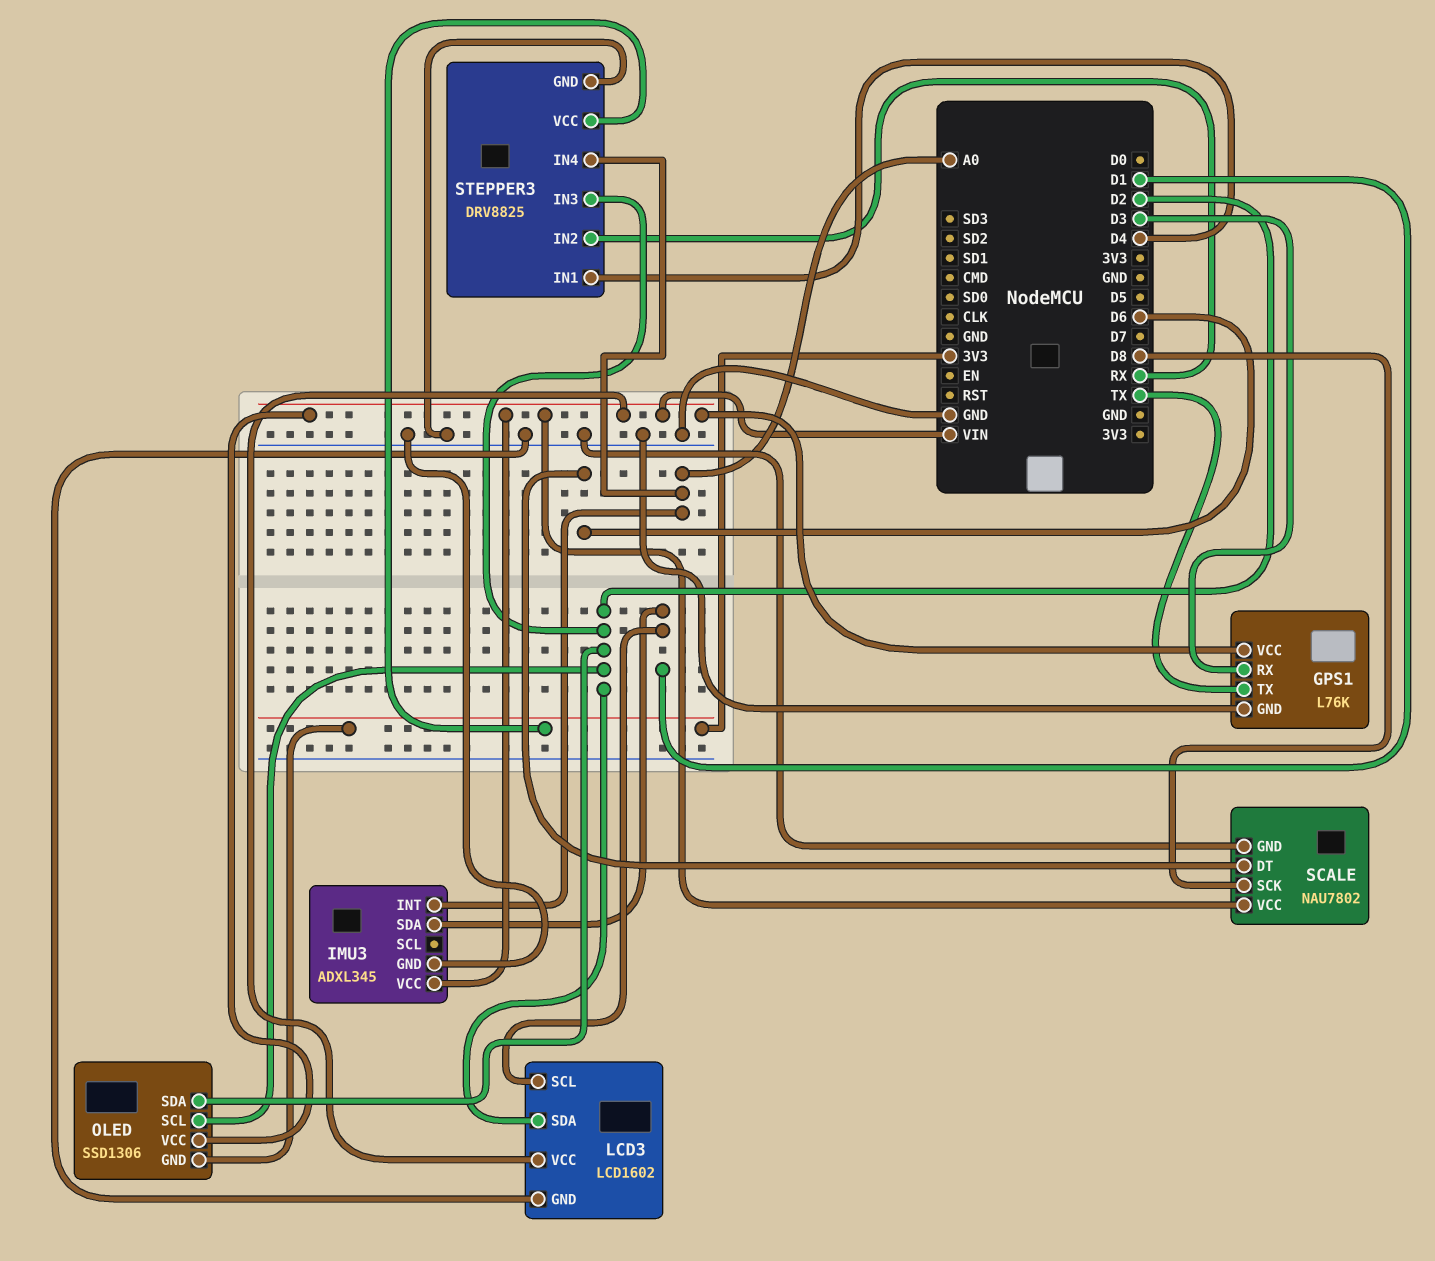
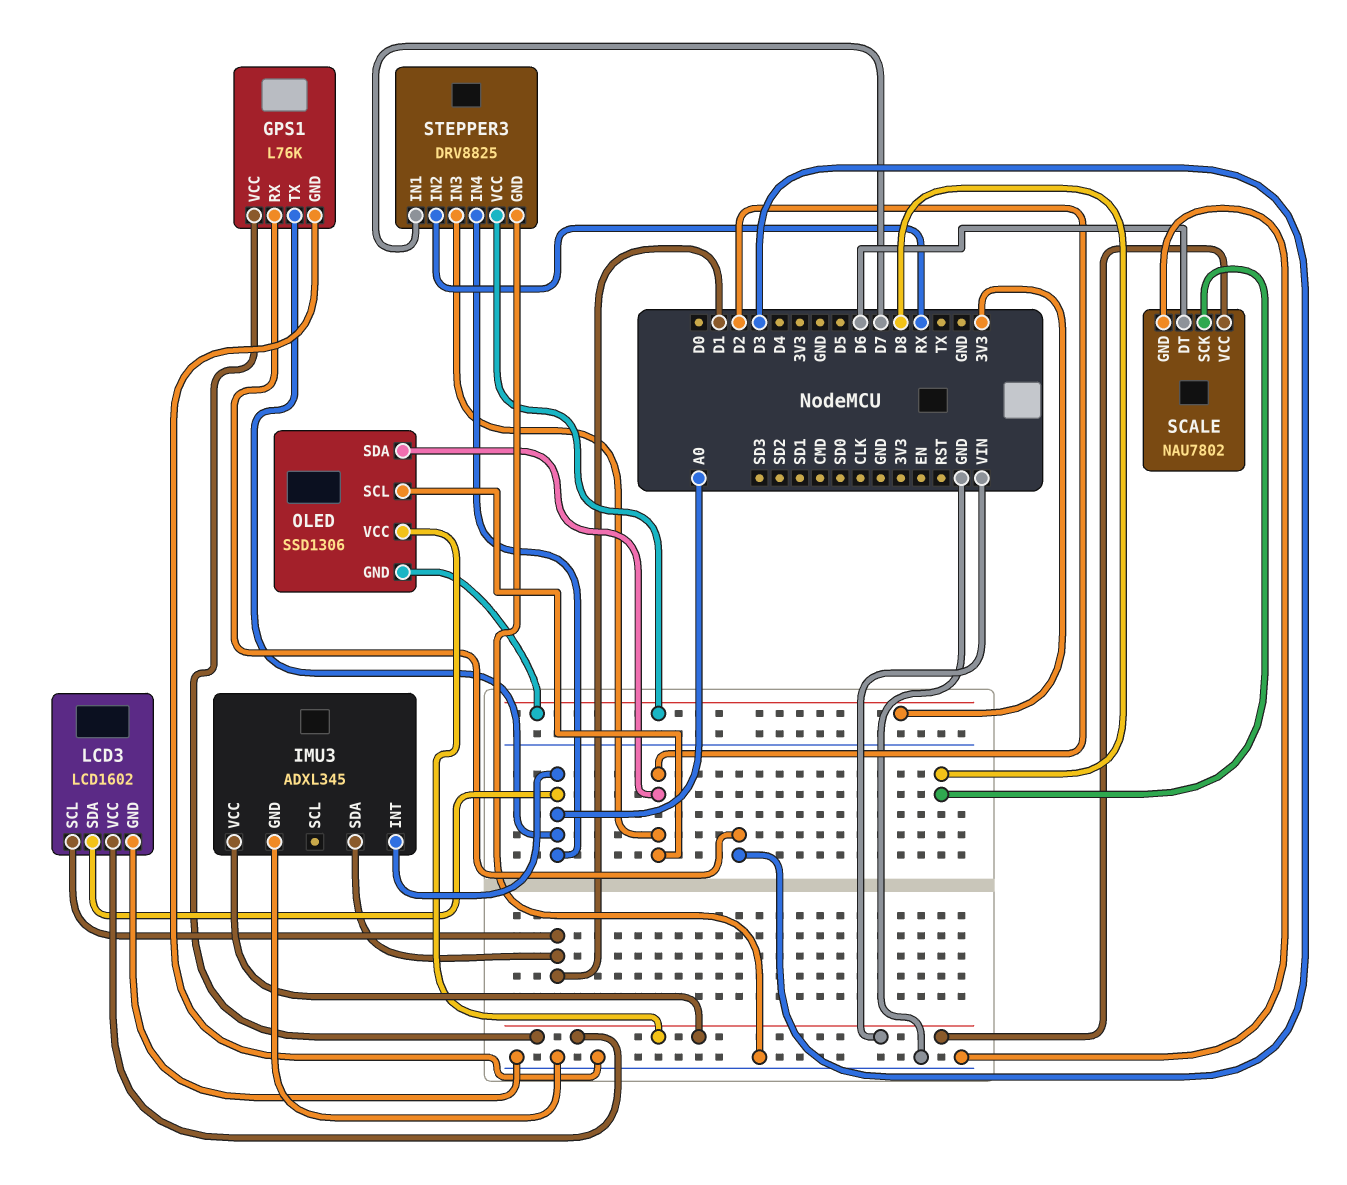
GPS1 pin TX: TX -> A0
LCD3 pin SDA: D2 -> A0
STEPPER3 pin IN1: D4 -> D7

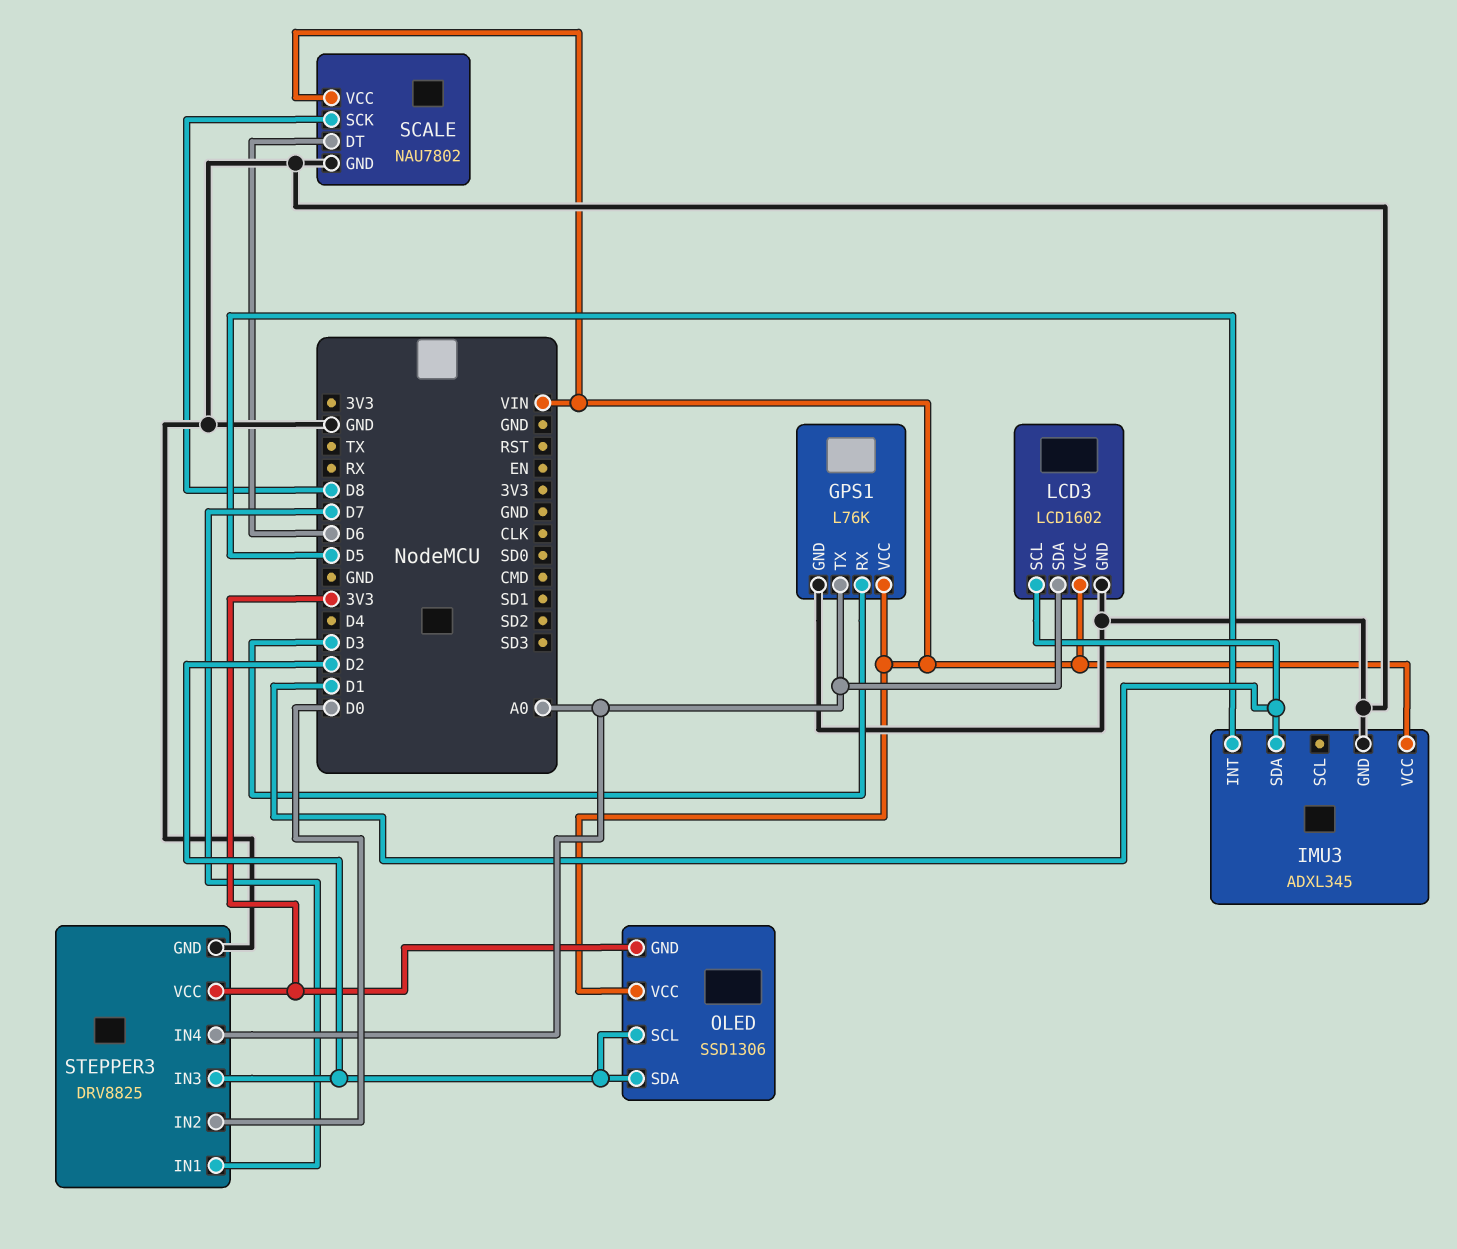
IMU3 pin INT: A0 -> D5
STEPPER3 pin IN2: RX -> D0

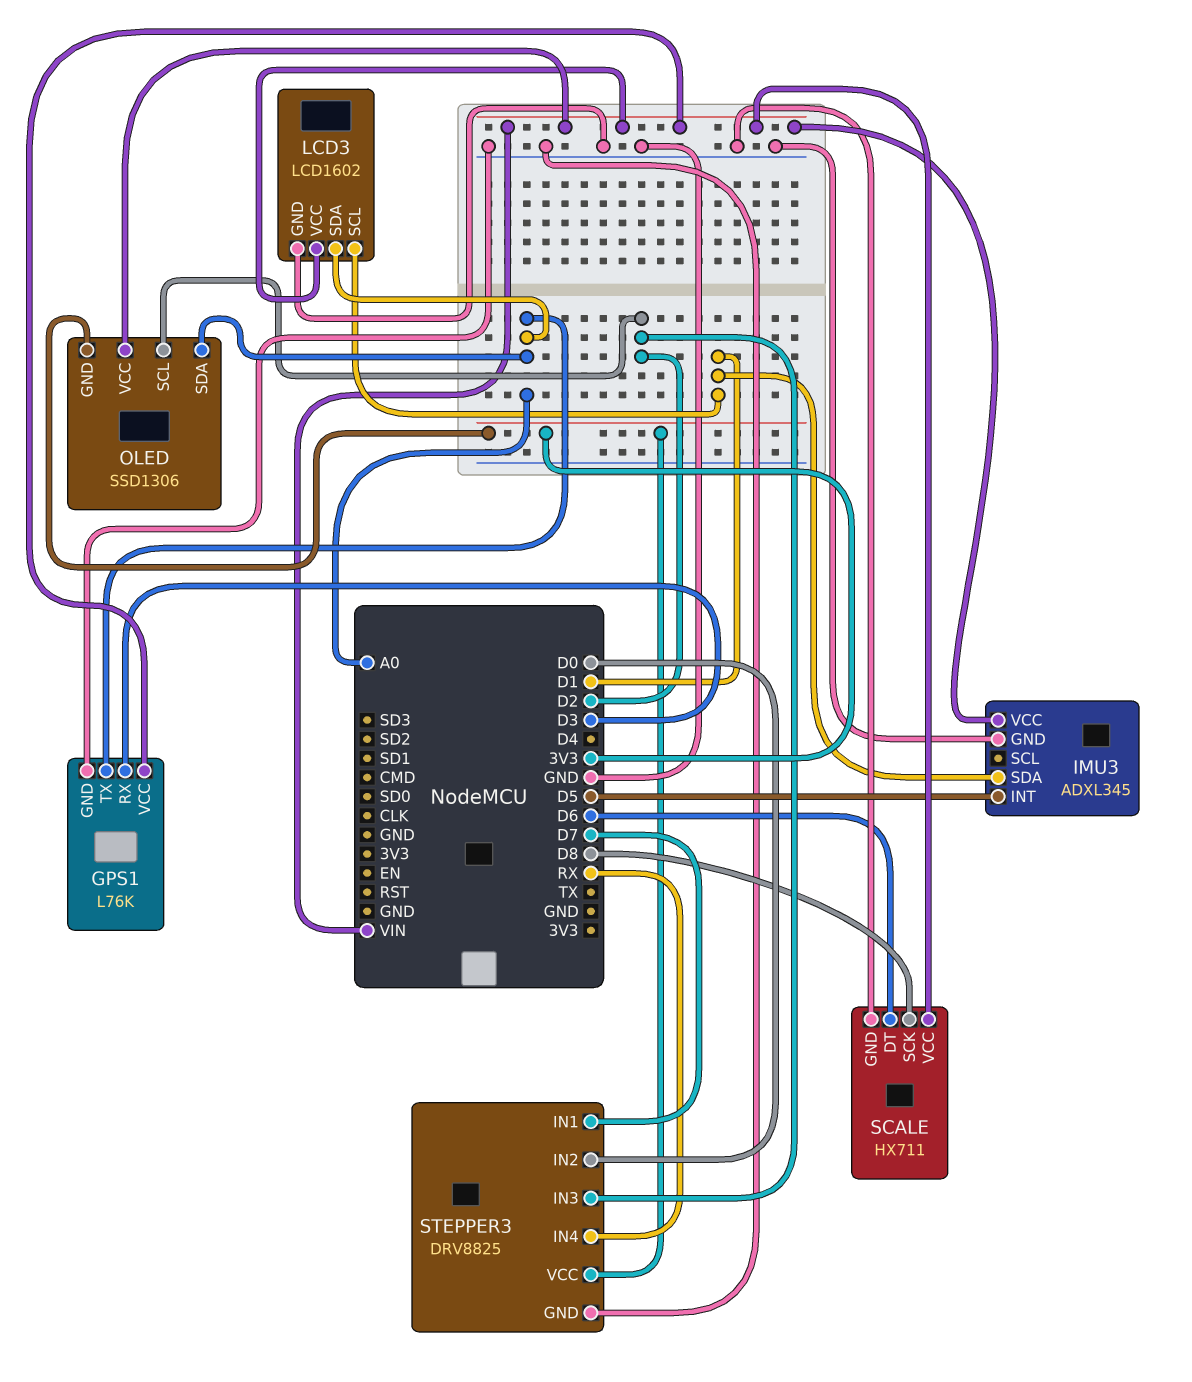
OLED pin SDA: D2 -> A0
SCALE: NAU7802 -> HX711
STEPPER3 pin IN4: A0 -> RX

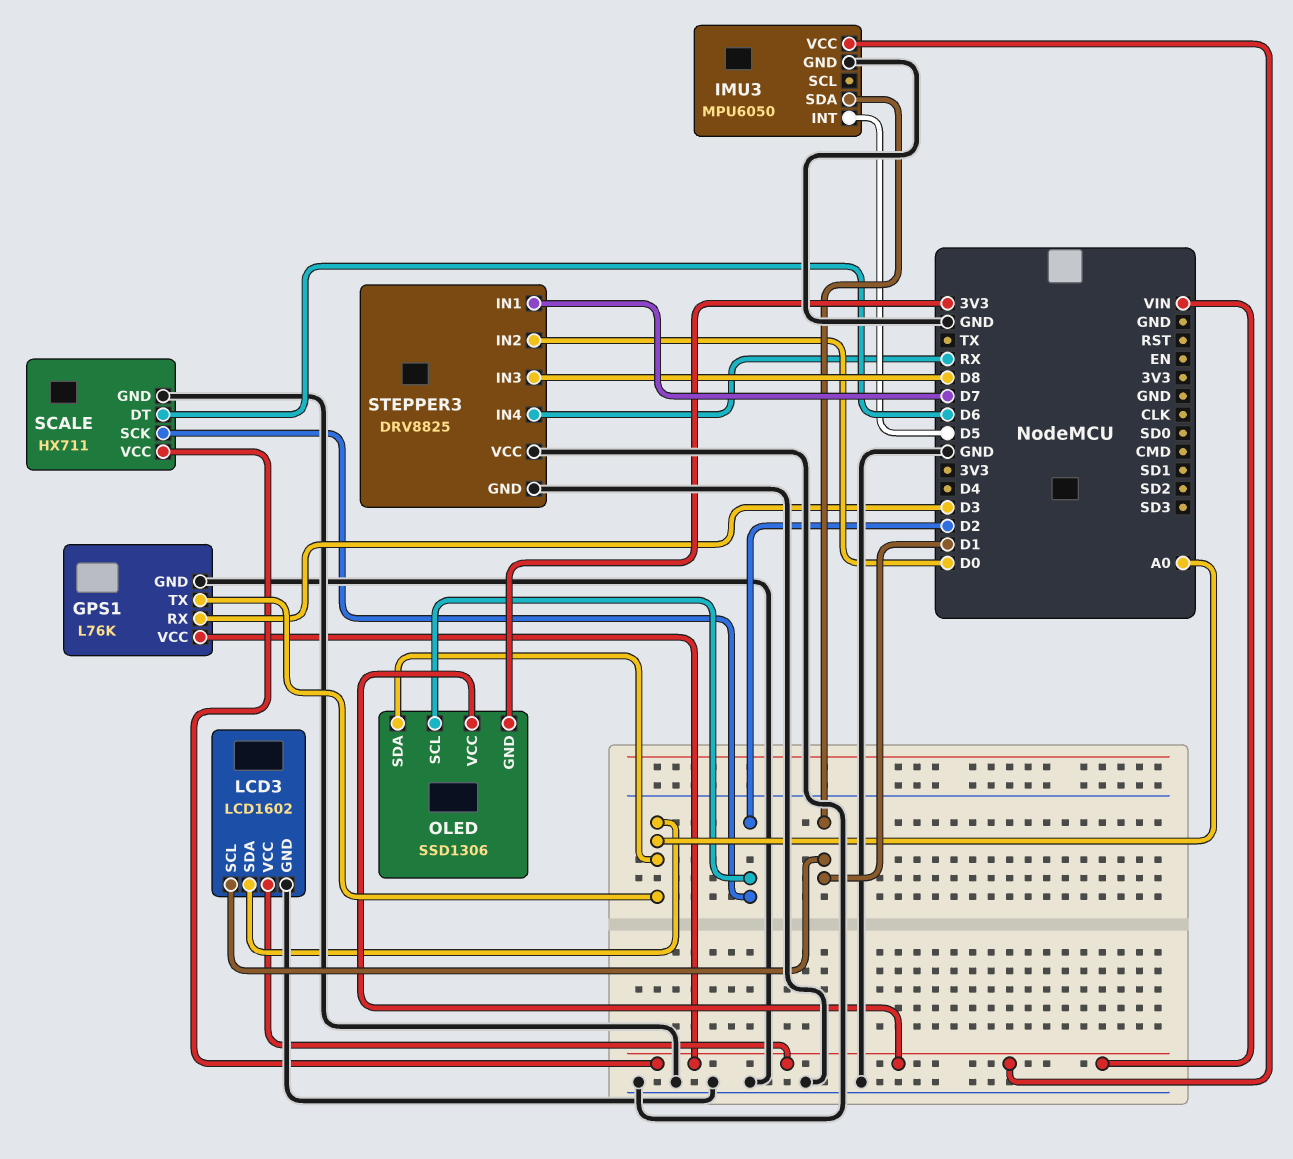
IMU3: ADXL345 -> MPU6050
SCALE pin SCK: D8 -> D2
STEPPER3 pin IN3: D2 -> D8
STEPPER3 pin VCC: 3V3 -> GND

